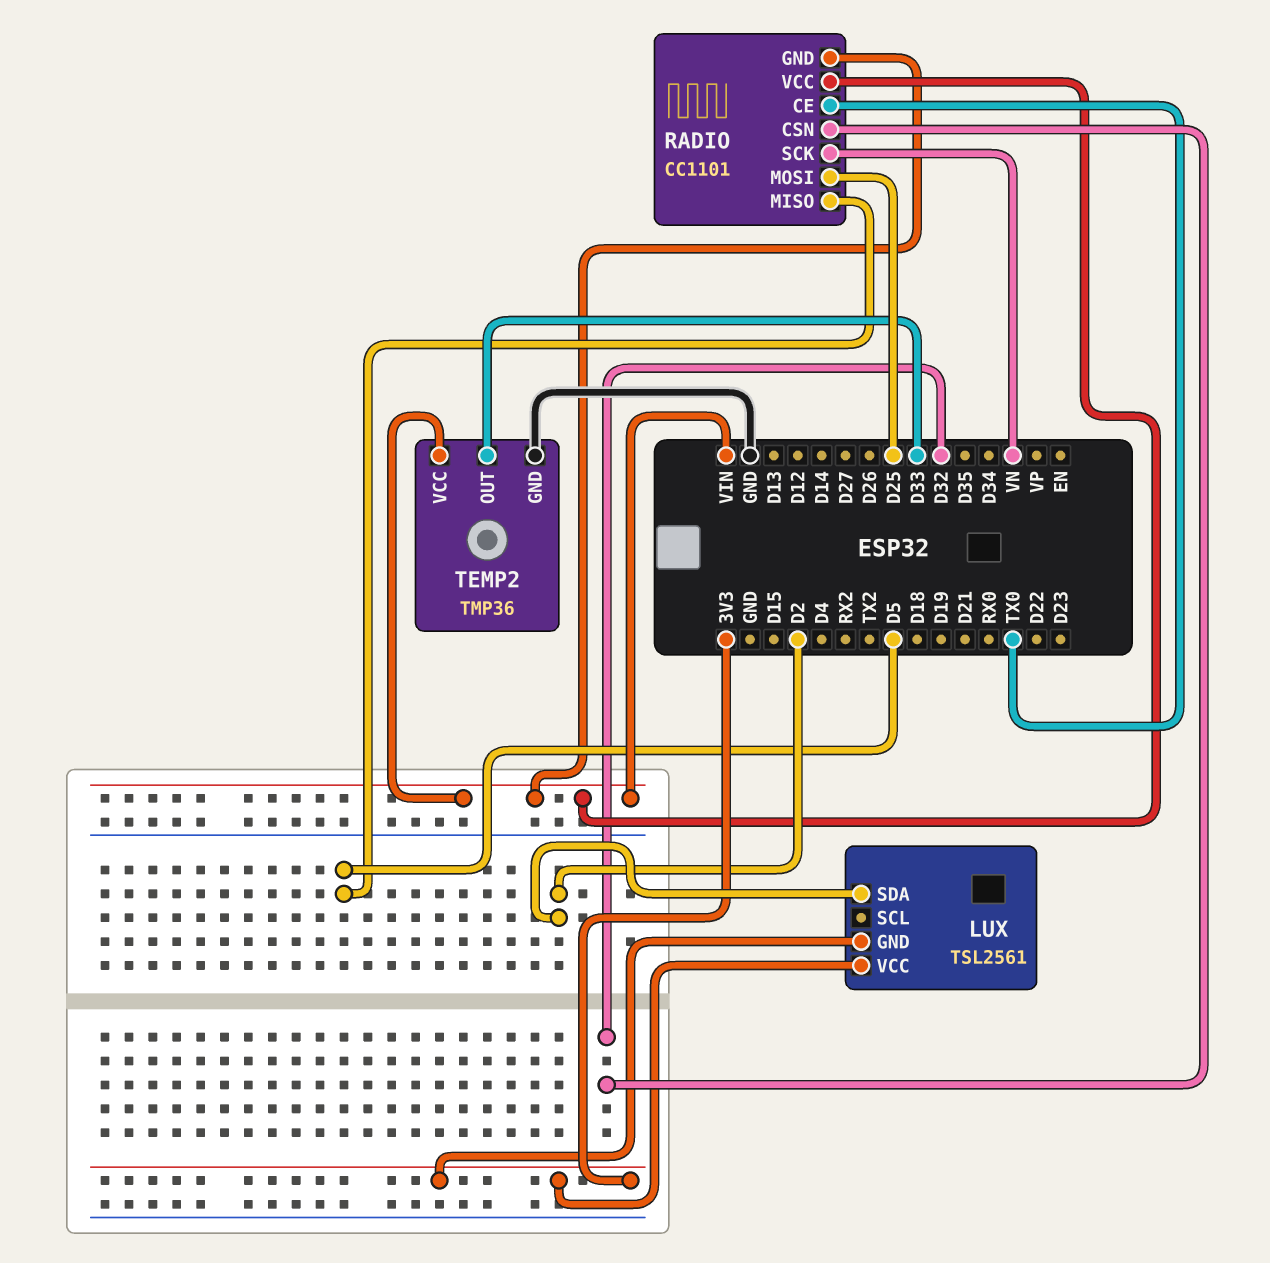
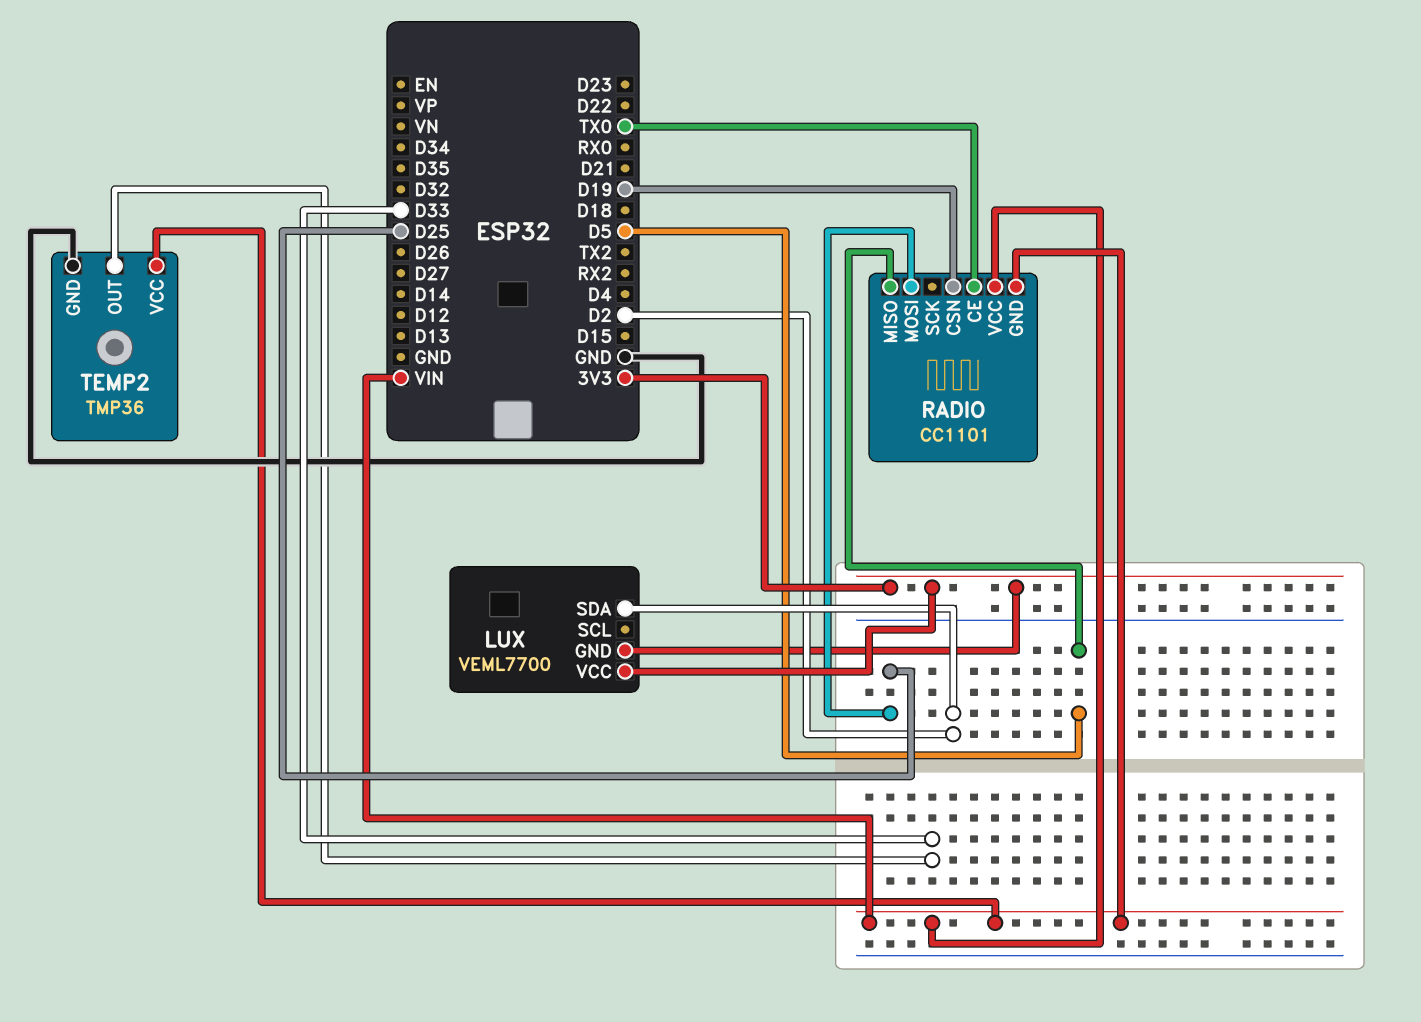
LUX: TSL2561 -> VEML7700
RADIO pin CSN: D32 -> D19
RADIO pin SCK: VN -> none

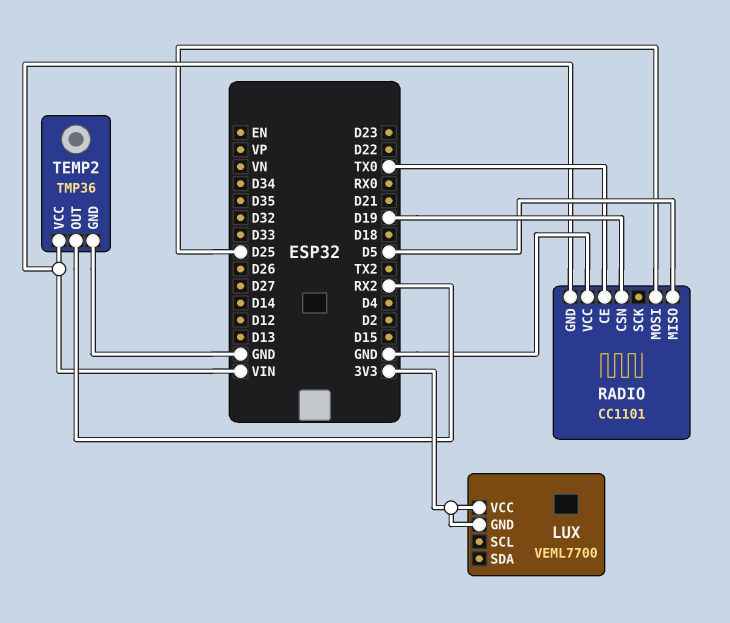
LUX pin SDA: D2 -> none
RADIO pin VCC: VIN -> GND
TEMP2 pin OUT: D33 -> RX2

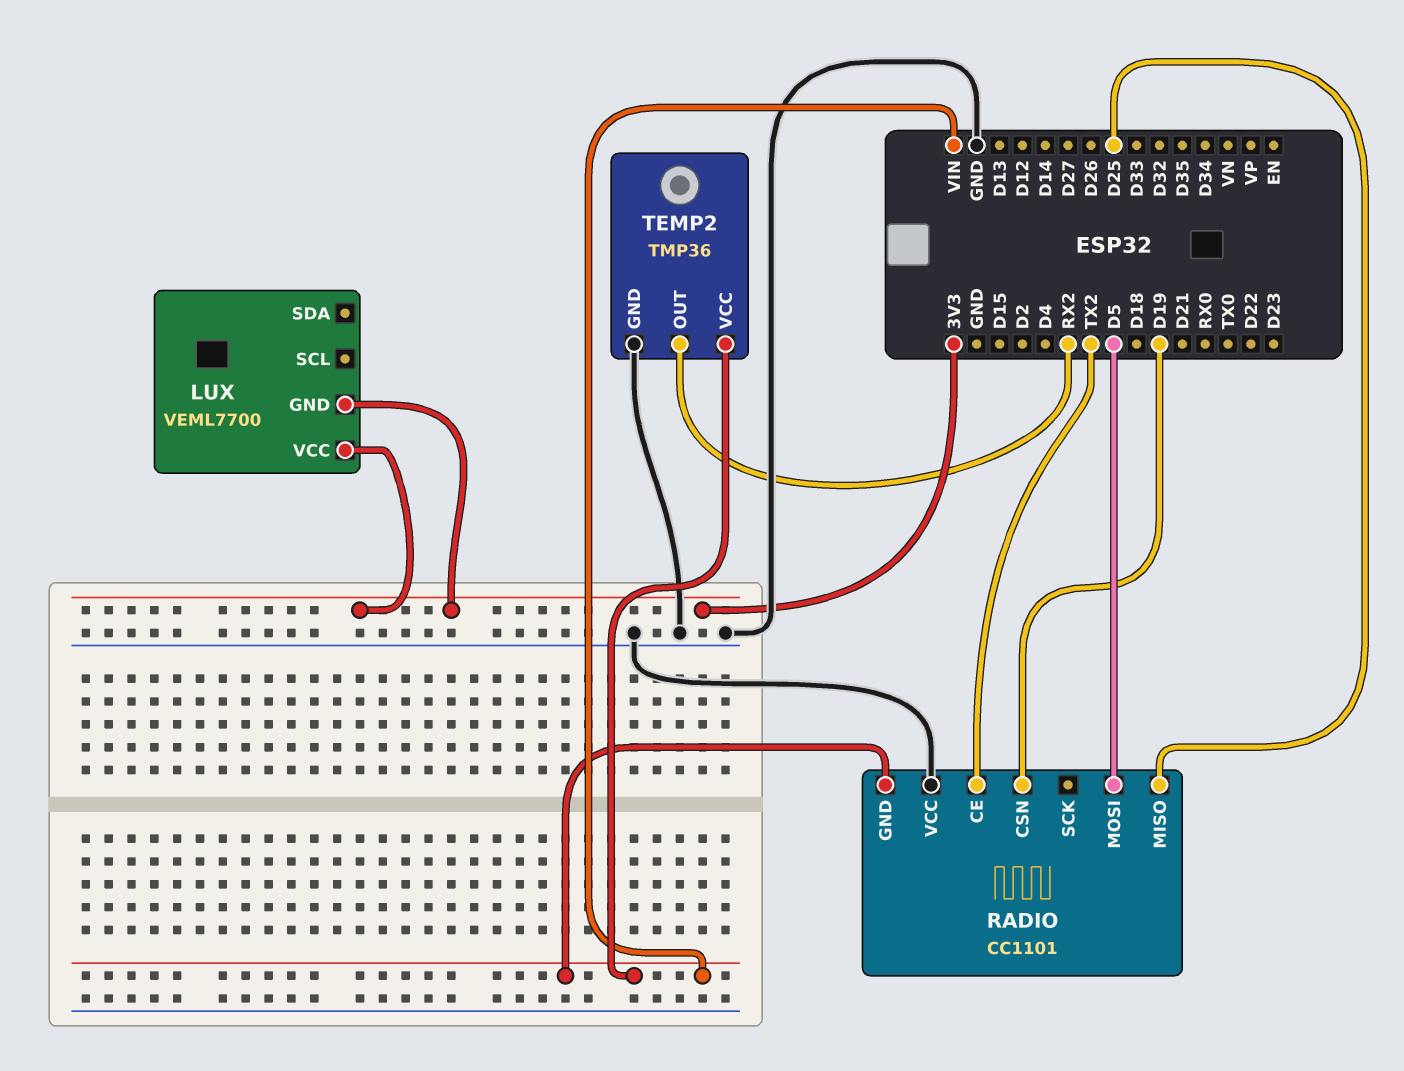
RADIO pin CE: TX0 -> TX2
RADIO pin MISO: D5 -> D25
RADIO pin MOSI: D25 -> D5

